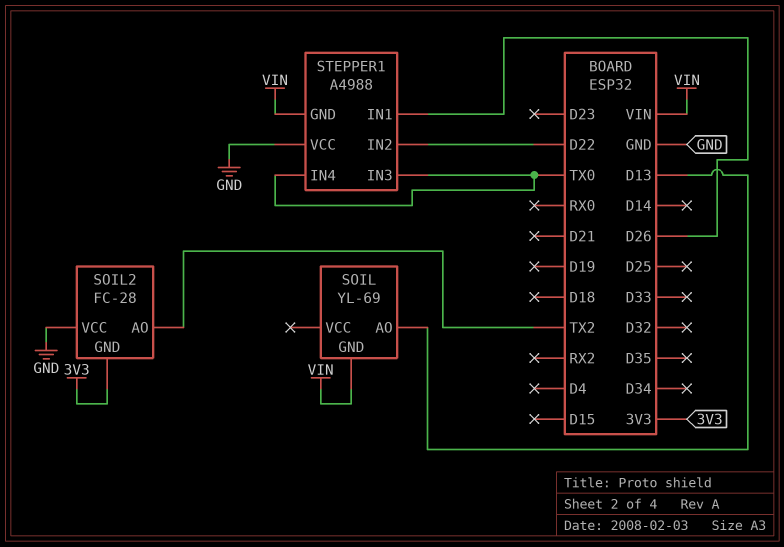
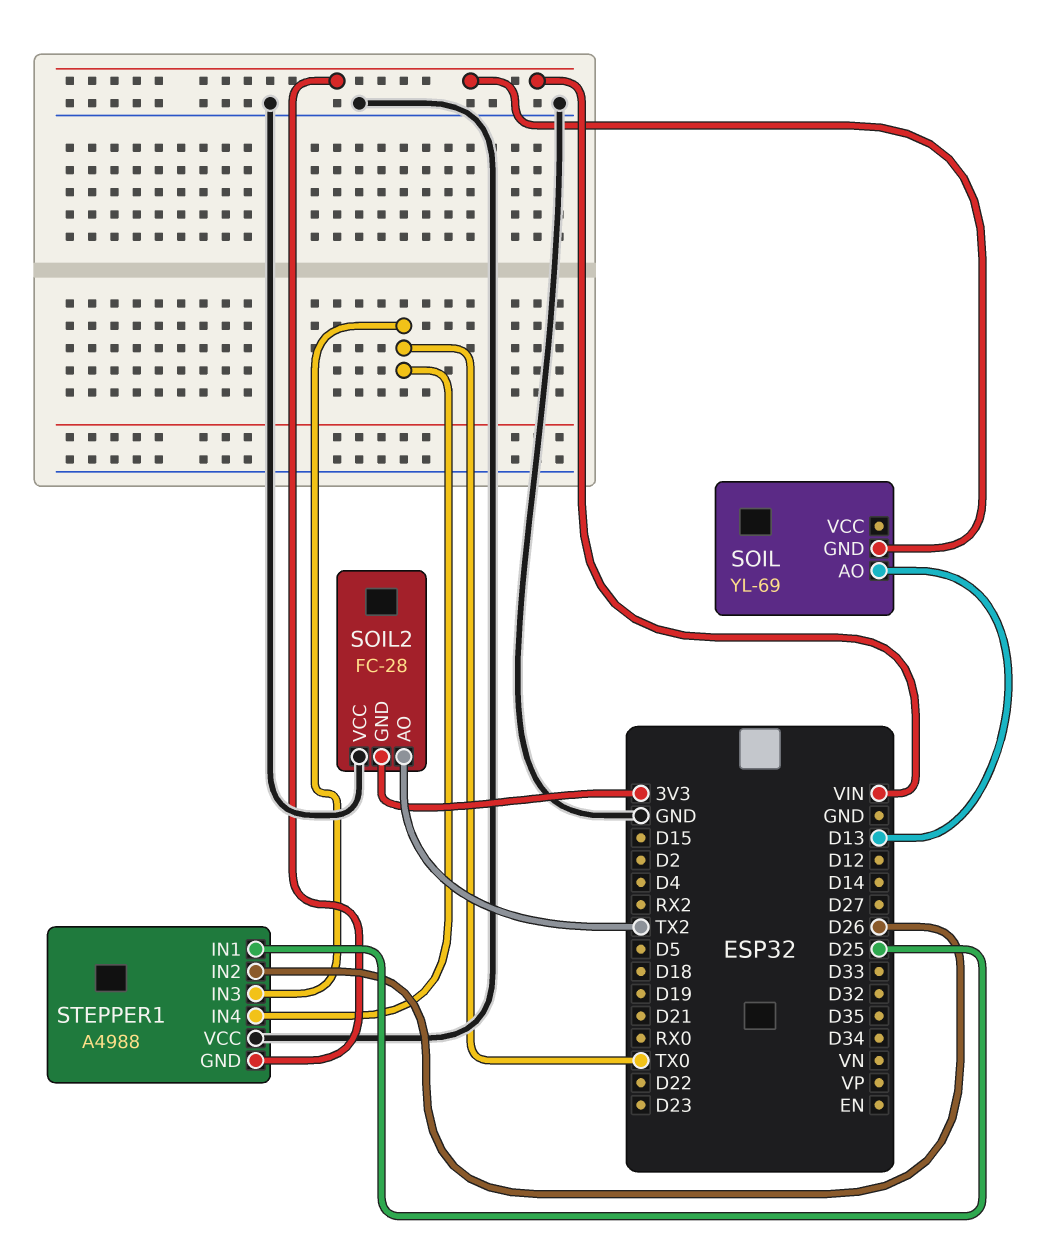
STEPPER1 pin IN1: D26 -> D25
STEPPER1 pin IN2: D22 -> D26

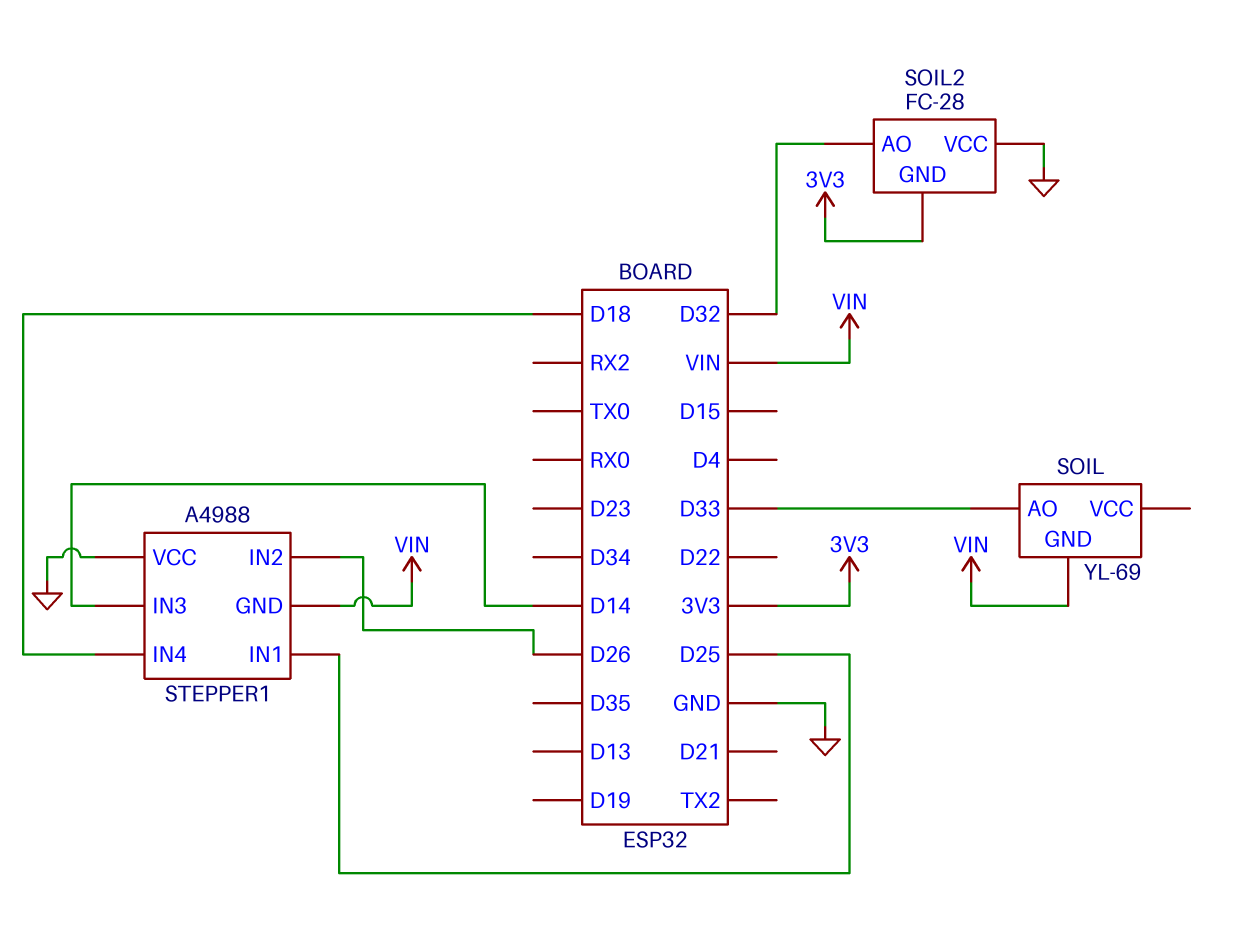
SOIL pin AO: D13 -> D33
SOIL2 pin AO: TX2 -> D32
STEPPER1 pin IN3: TX0 -> D14
STEPPER1 pin IN4: TX0 -> D18

